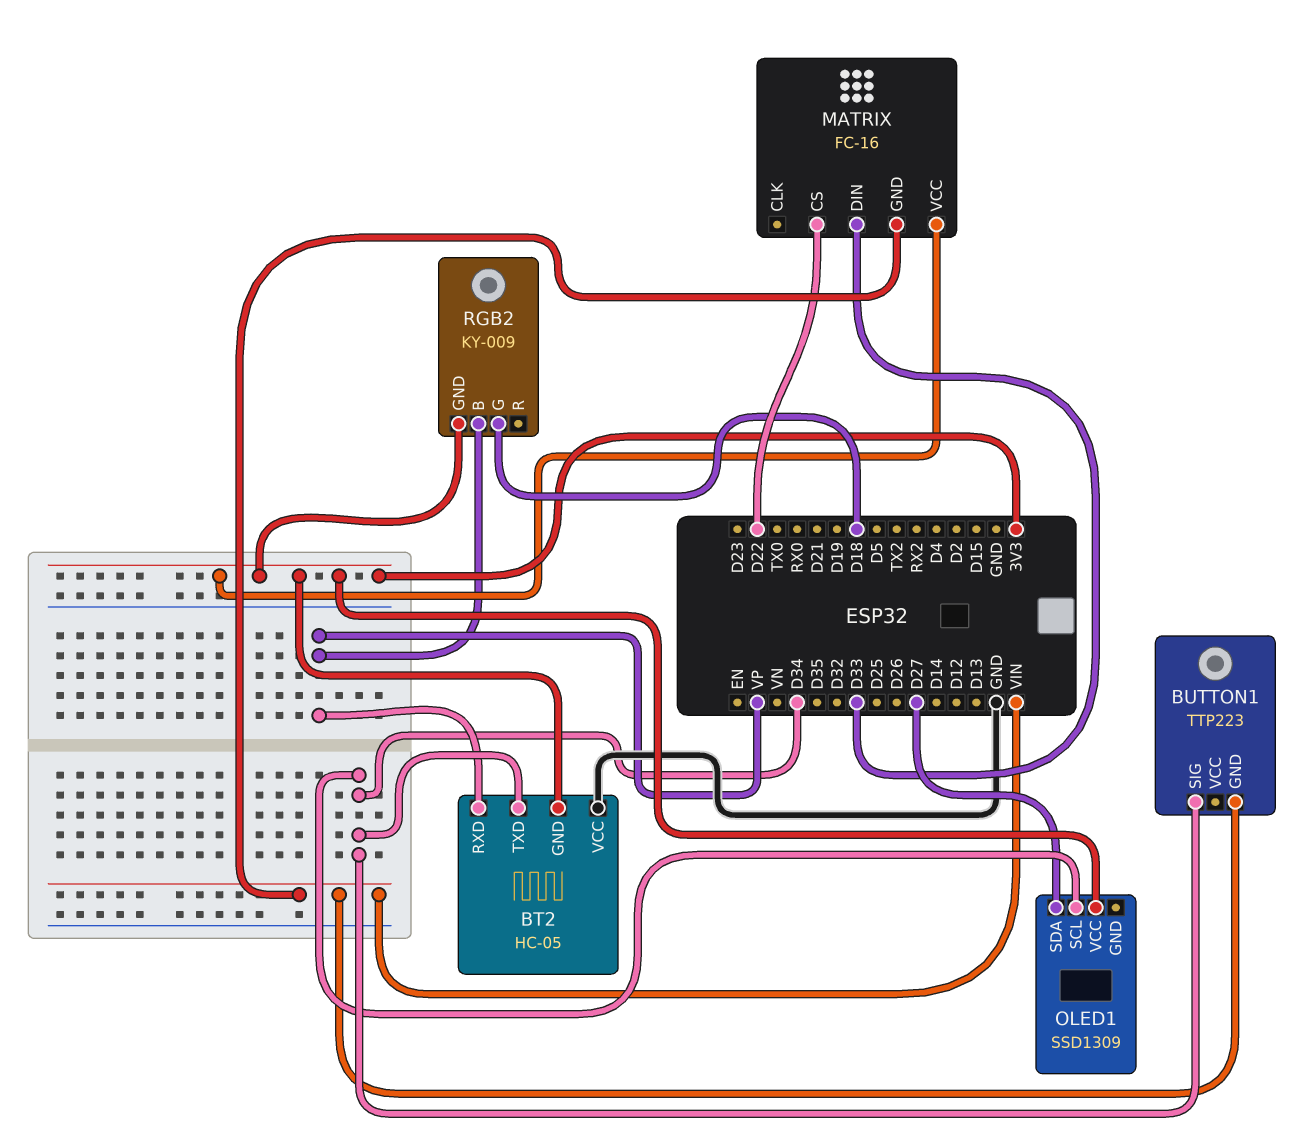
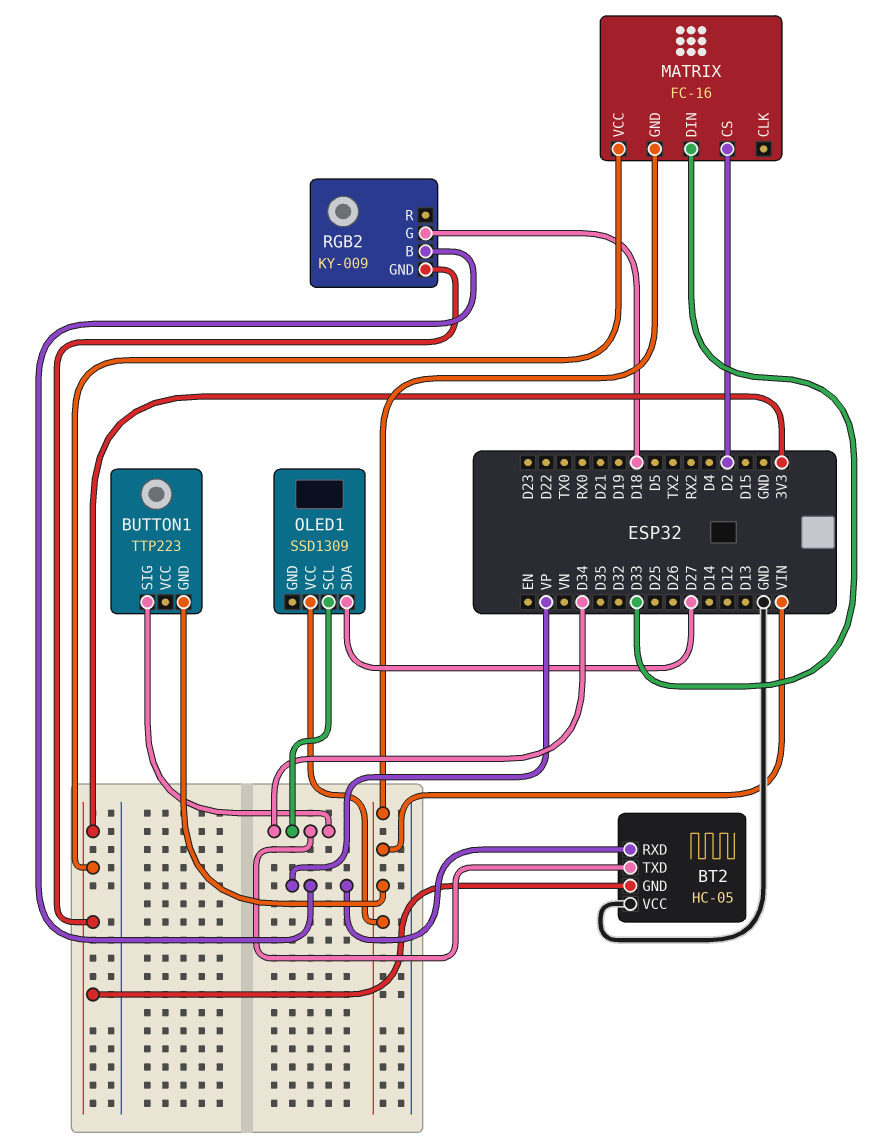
MATRIX pin CS: D22 -> D2
OLED1 pin VCC: 3V3 -> VIN

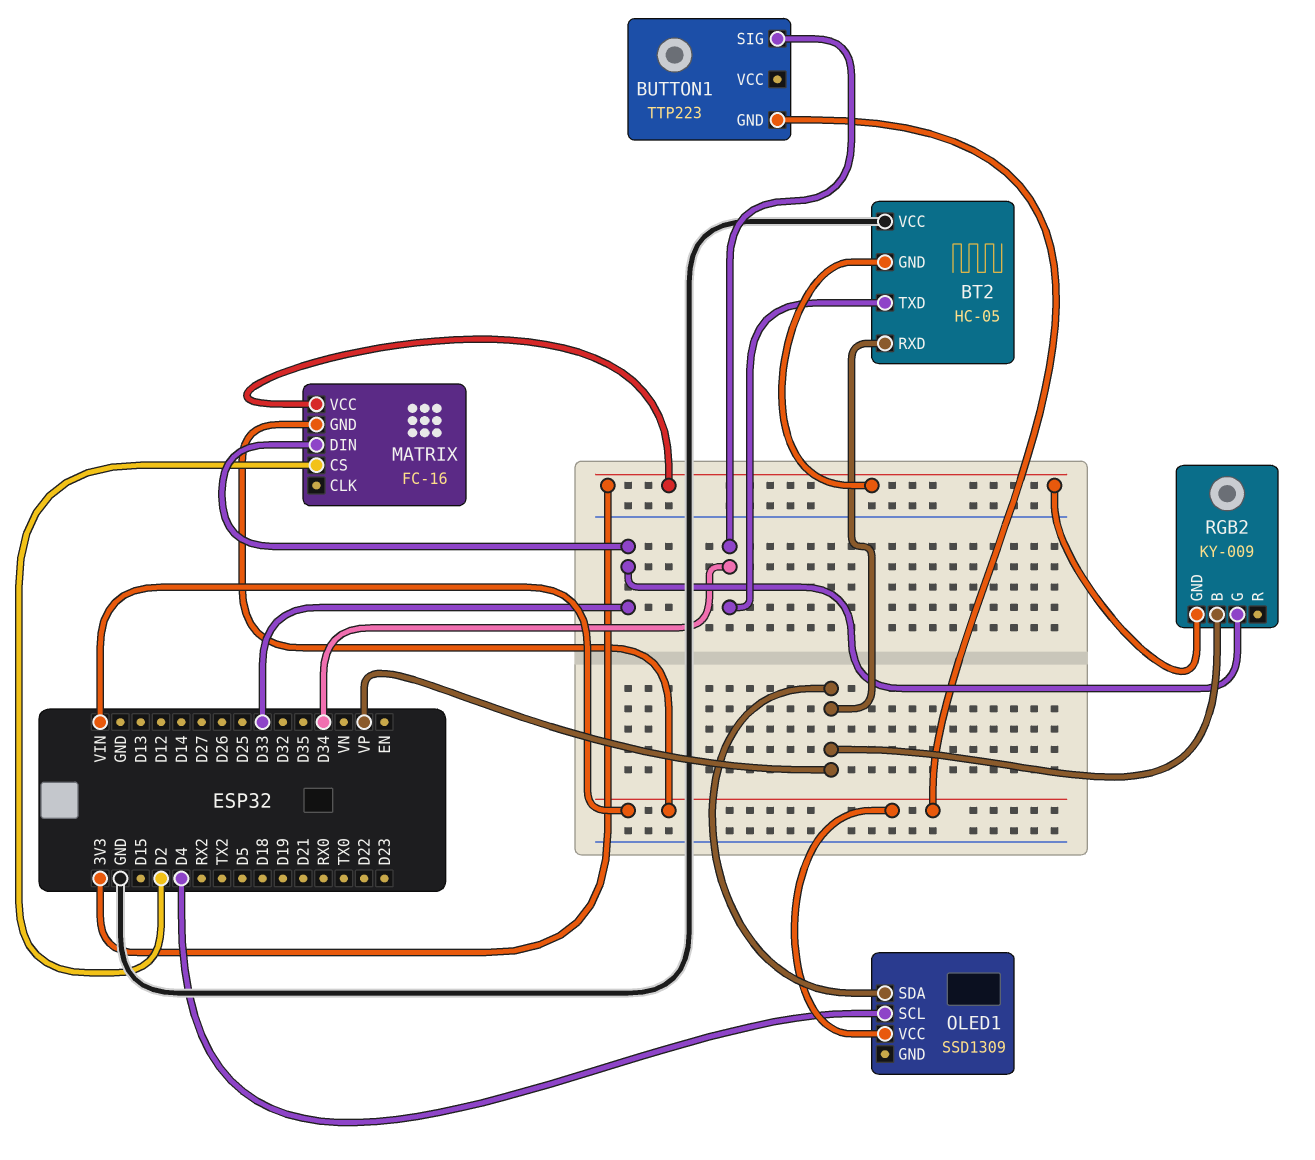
OLED1 pin SCL: D34 -> D4
OLED1 pin SDA: D27 -> VP
RGB2 pin G: D18 -> D33

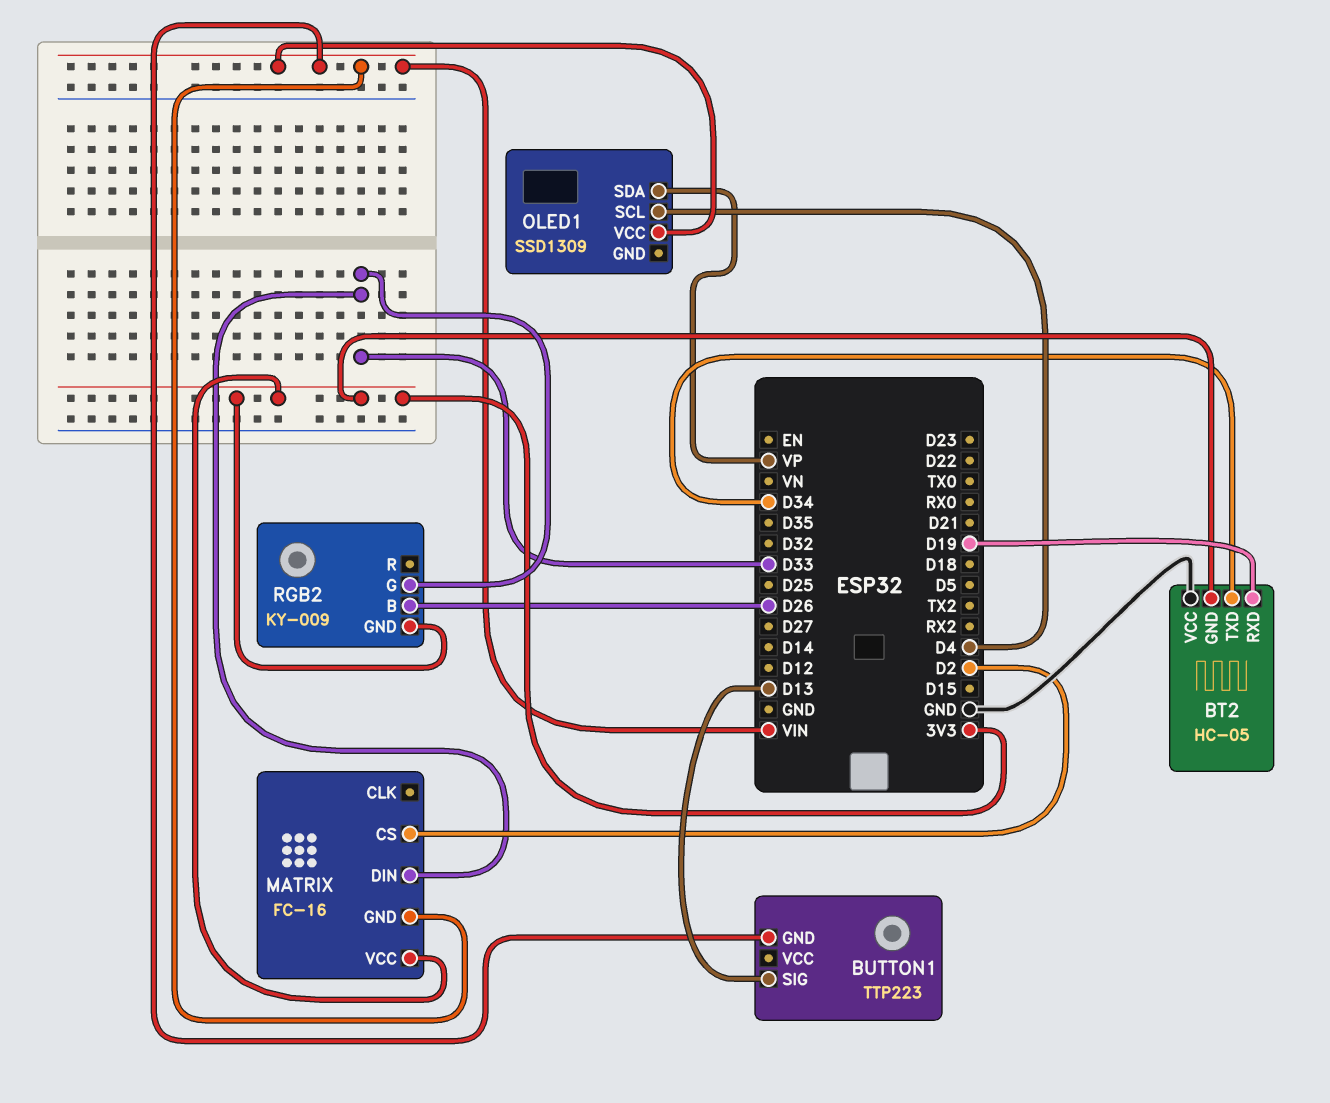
BT2 pin RXD: VP -> D19
BUTTON1 pin SIG: D34 -> D13
RGB2 pin B: VP -> D26

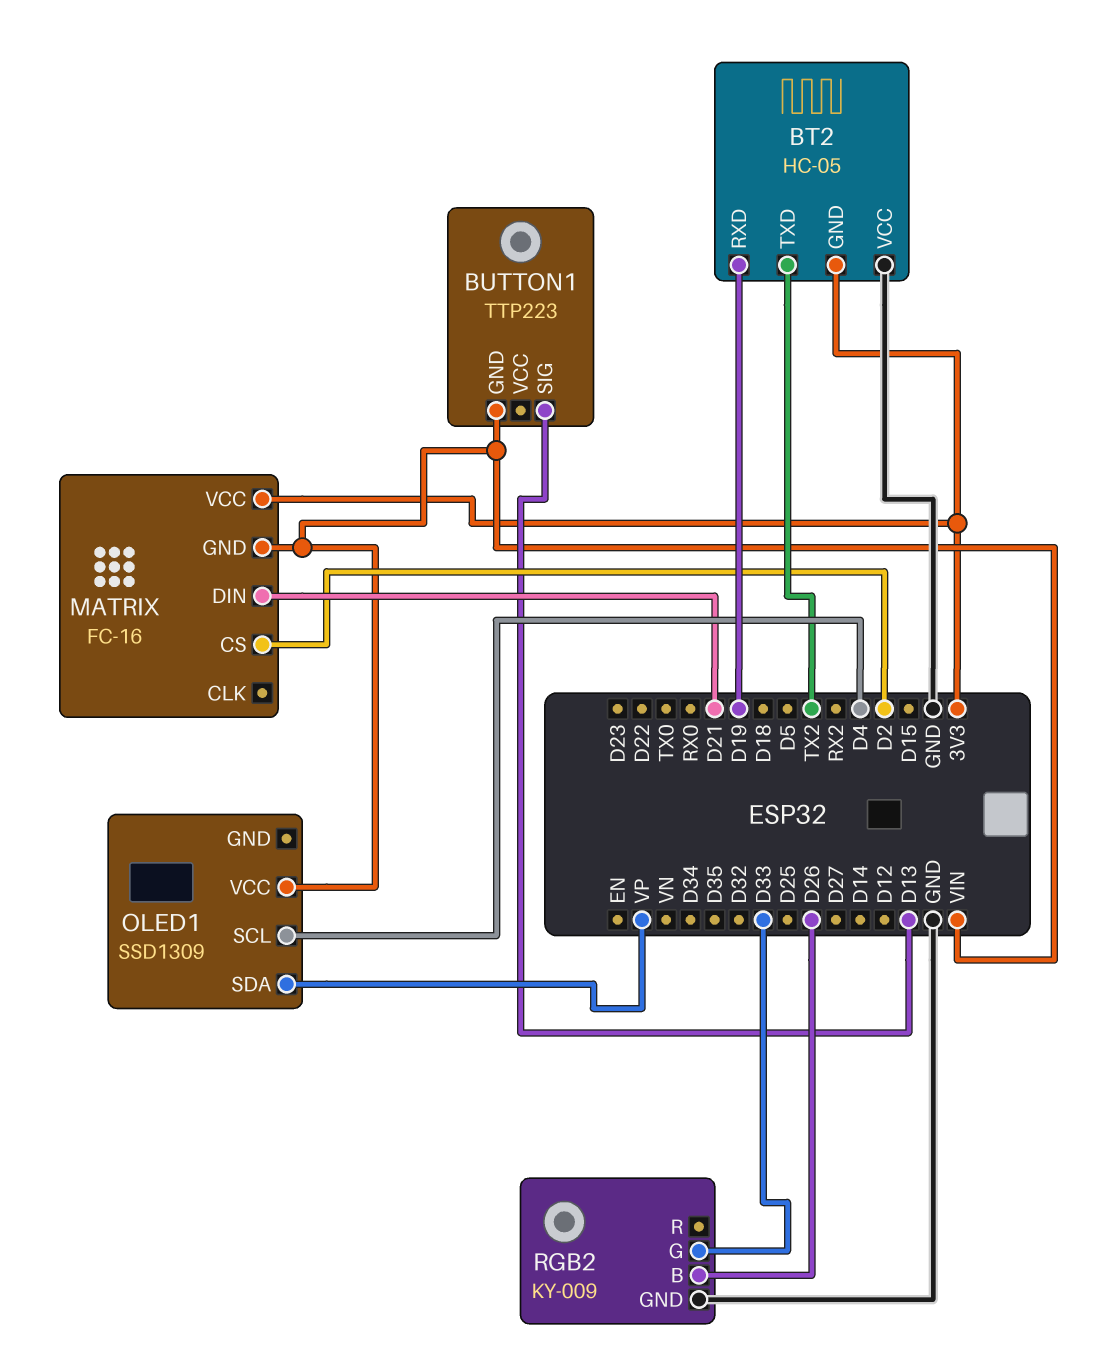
BT2 pin TXD: D34 -> TX2
MATRIX pin DIN: D33 -> D21
RGB2 pin GND: 3V3 -> GND

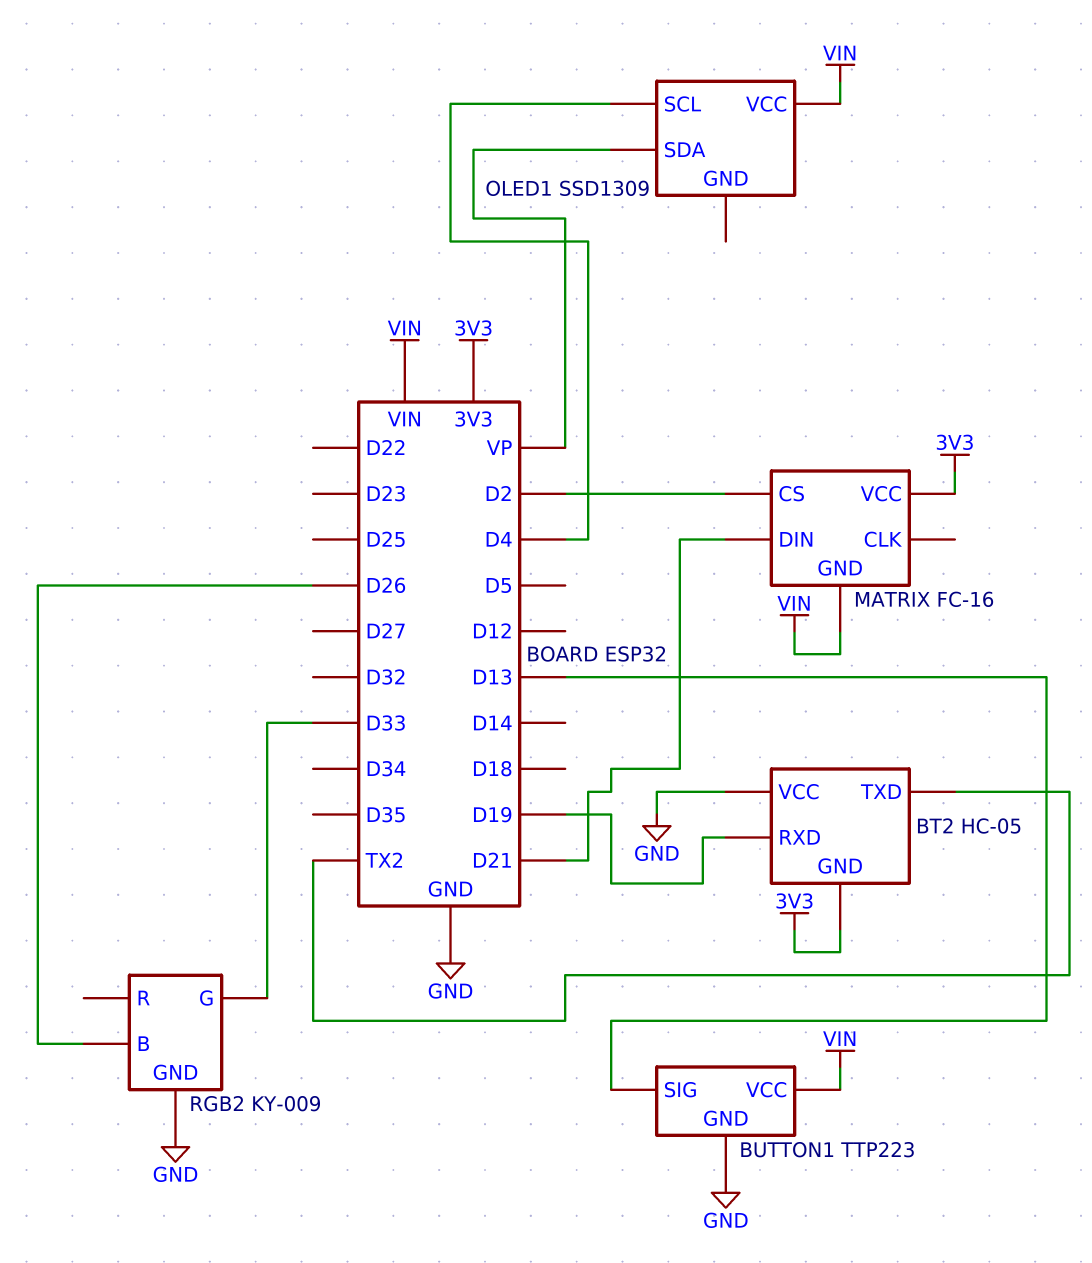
BUTTON1 pin GND: VIN -> GND
BUTTON1 pin VCC: none -> VIN

